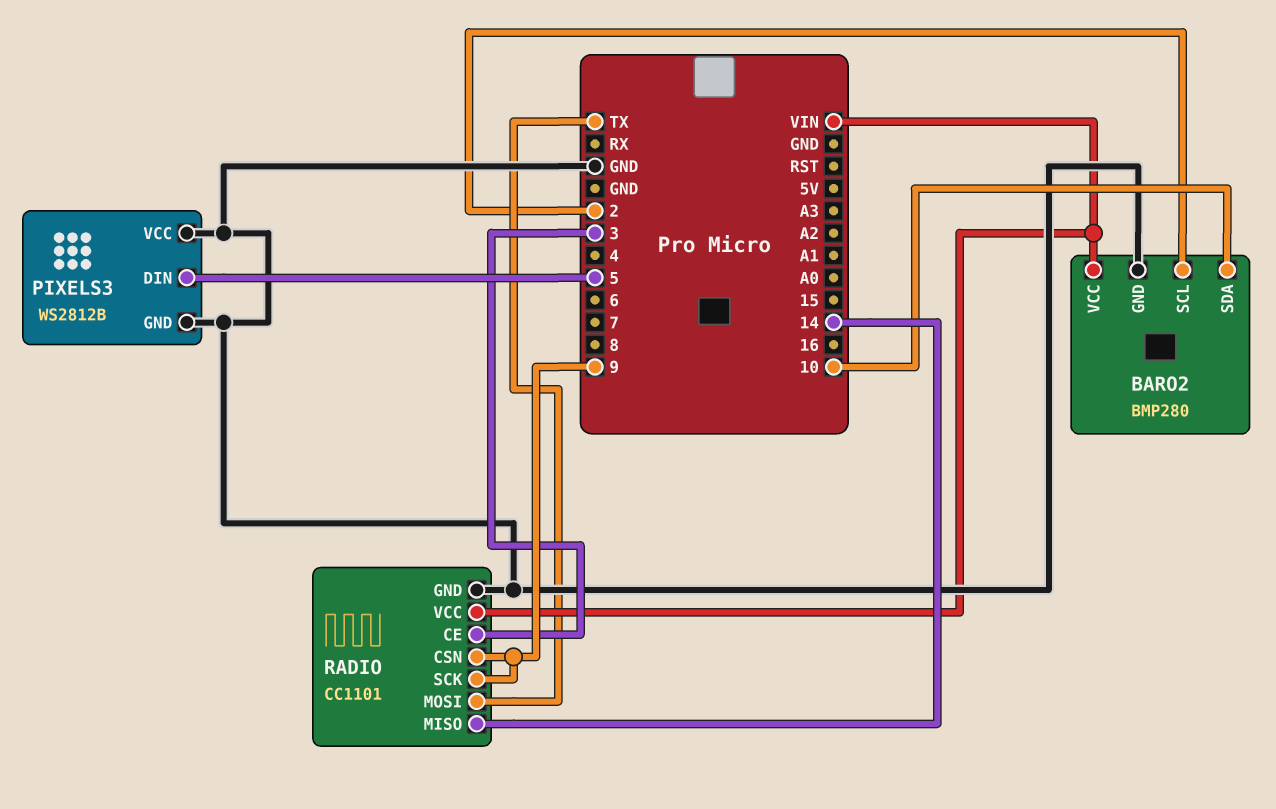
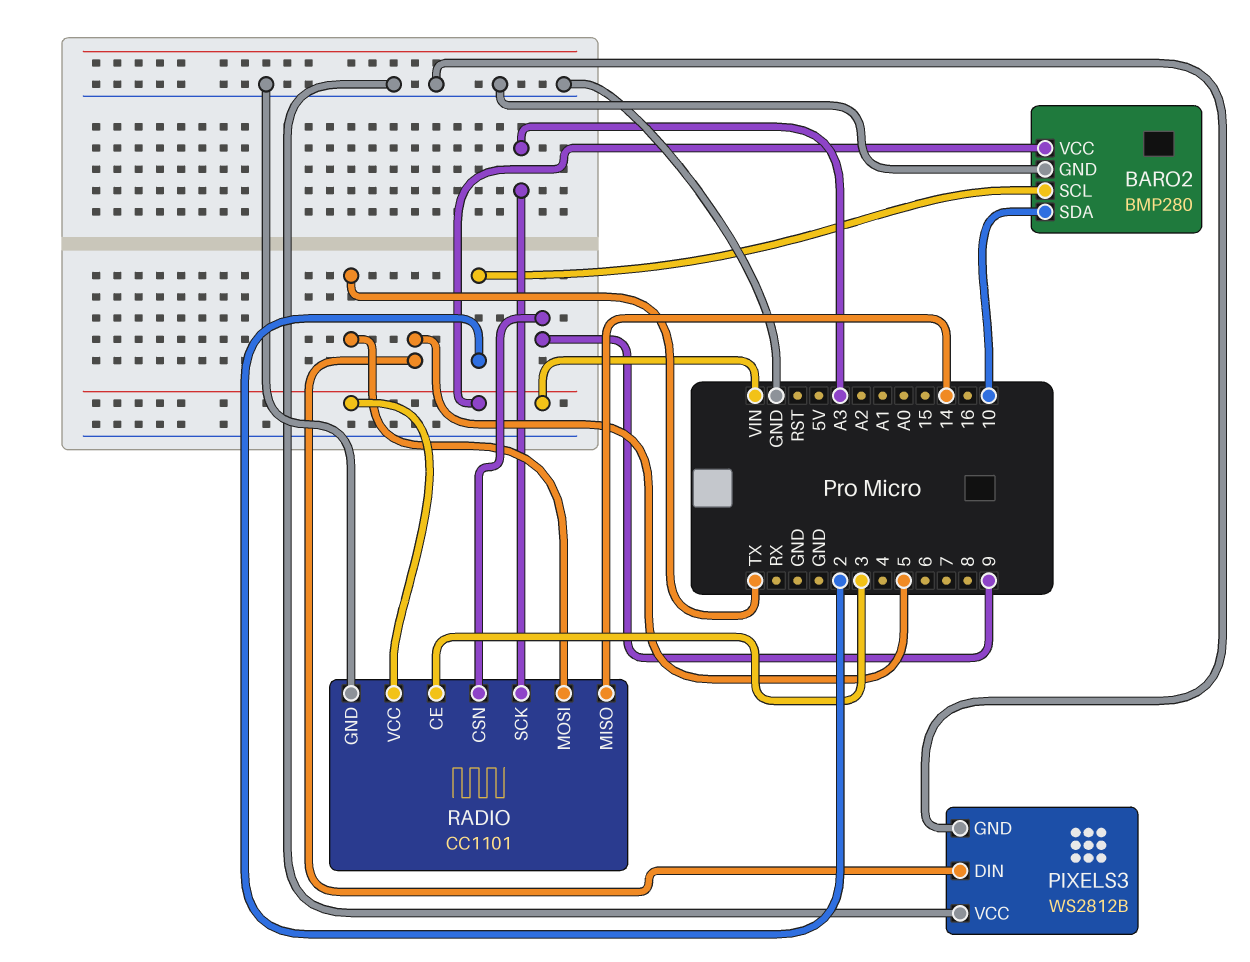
RADIO pin SCK: 9 -> A3

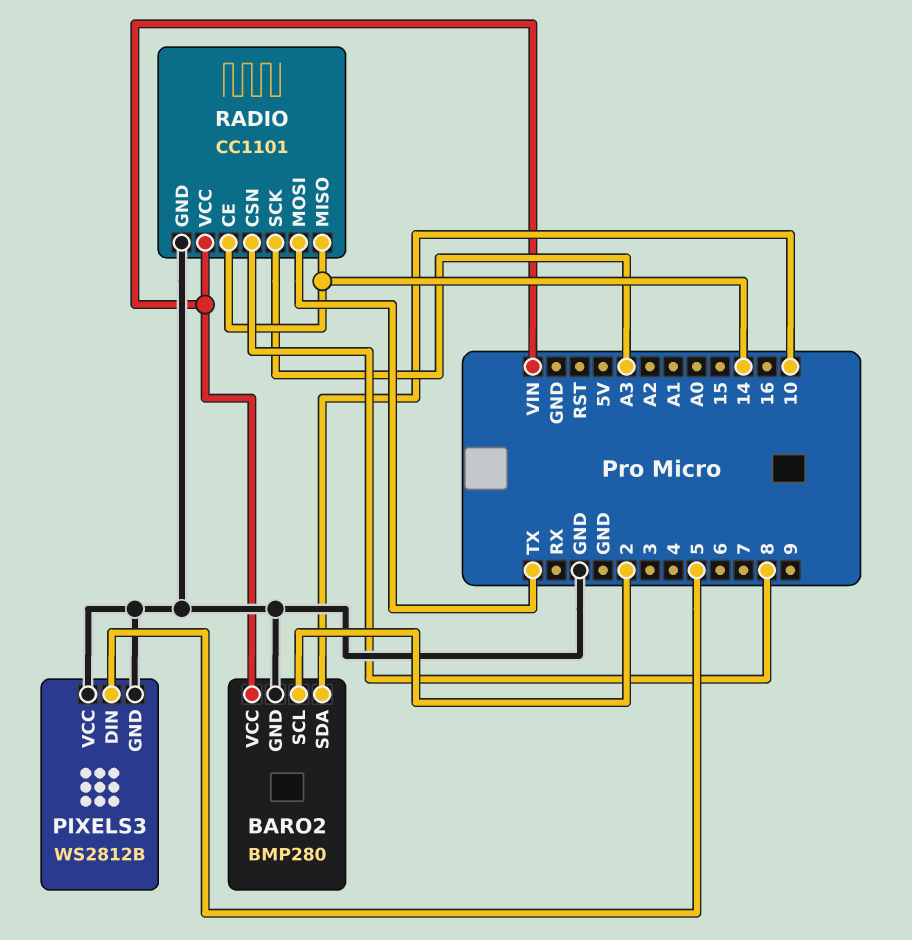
RADIO pin CE: 3 -> 14
RADIO pin CSN: 9 -> 8

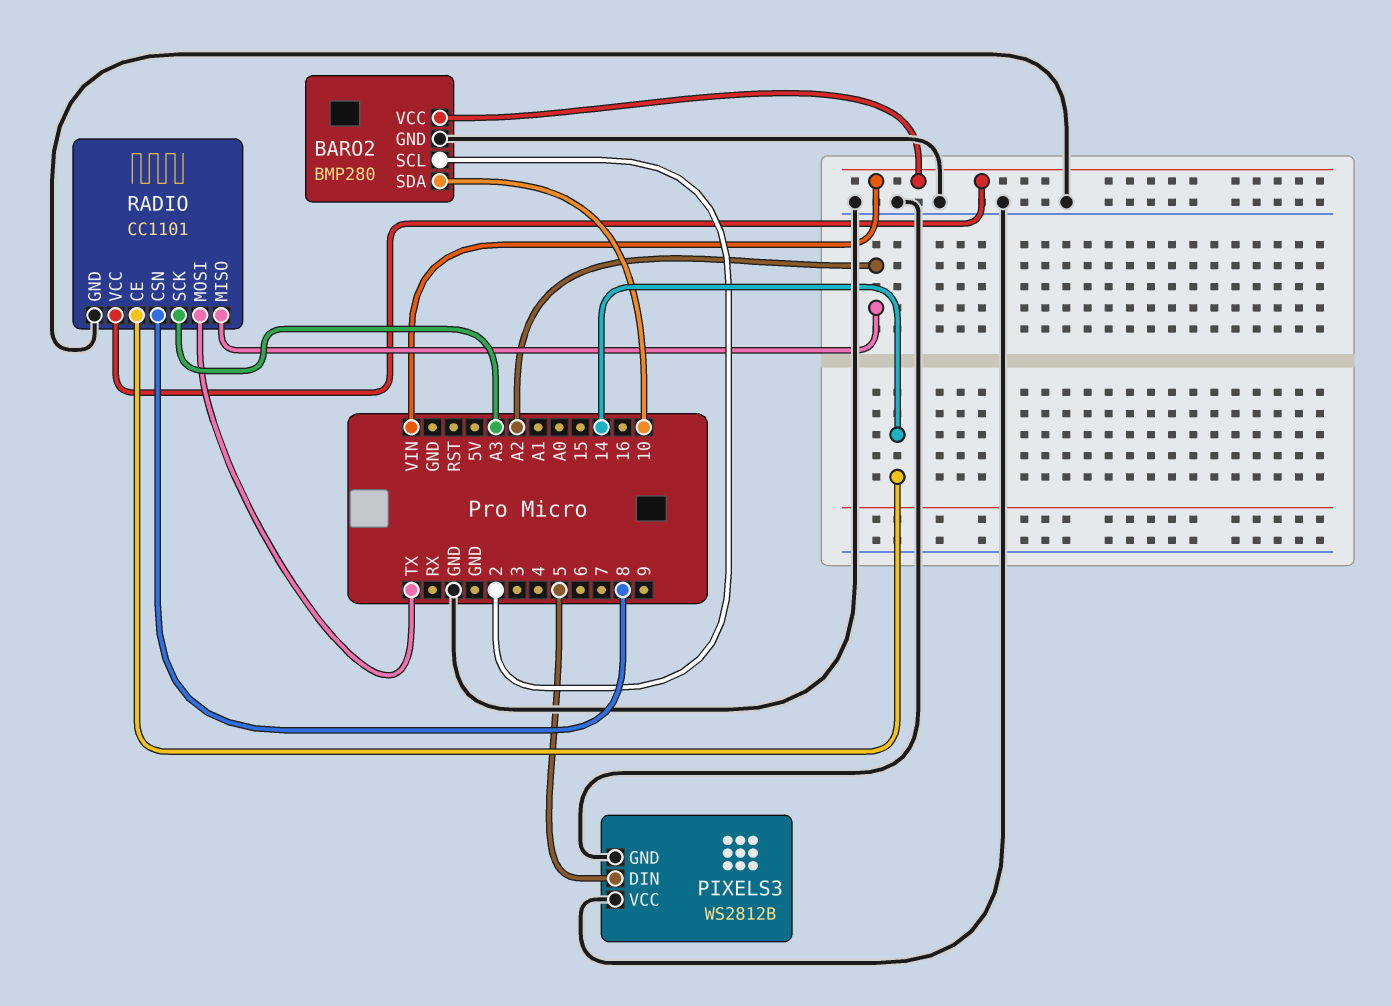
RADIO pin MISO: 14 -> A2

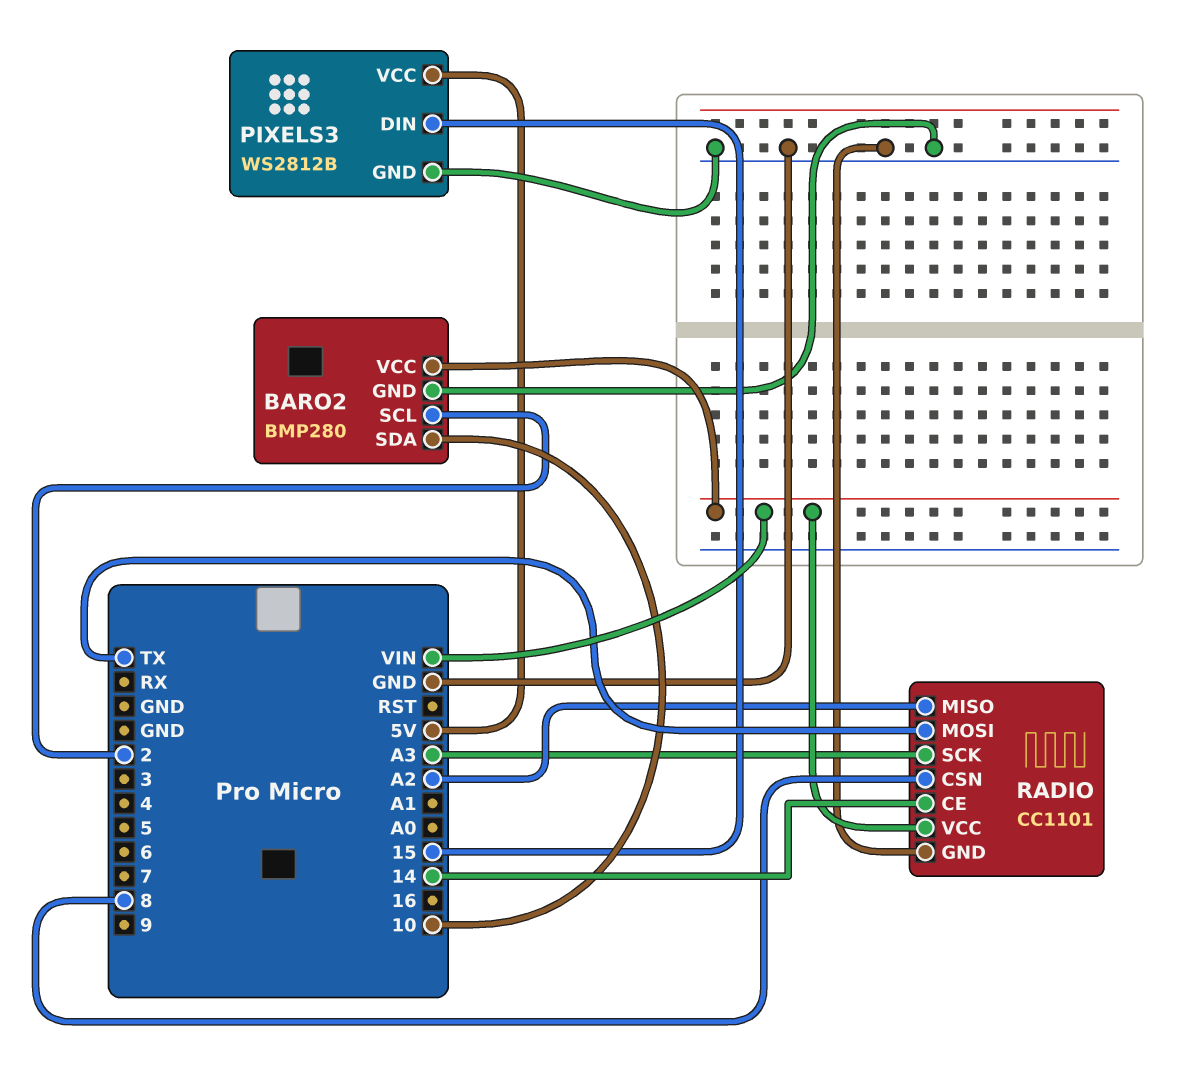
PIXELS3 pin DIN: 5 -> 15
PIXELS3 pin VCC: GND -> 5V

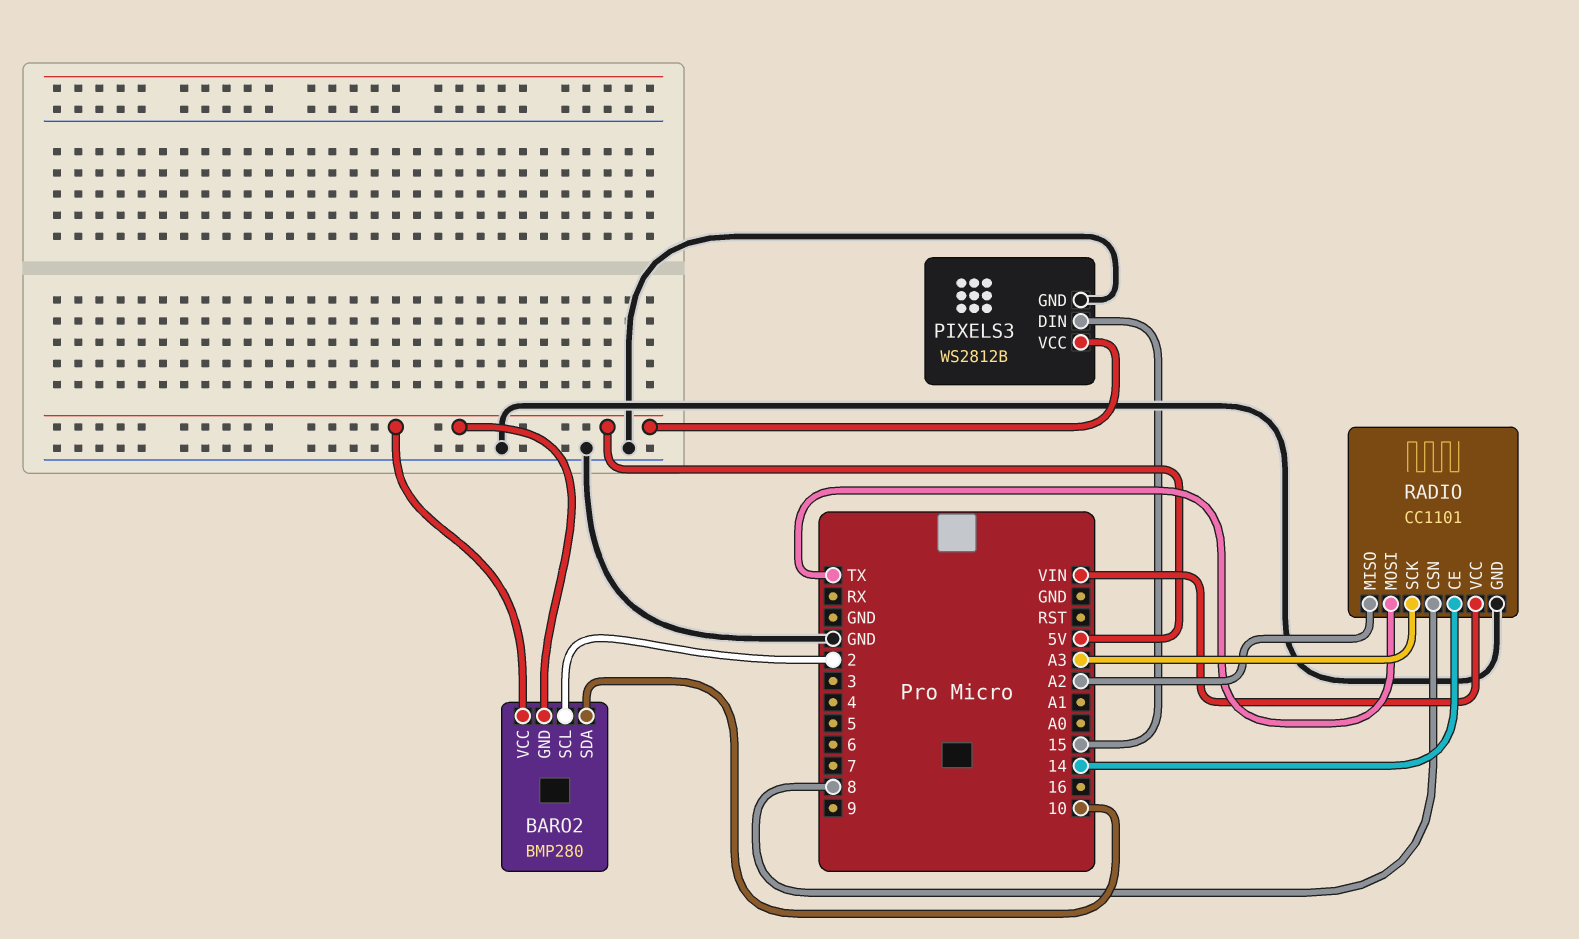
BARO2 pin GND: GND -> 5V
BARO2 pin VCC: VIN -> 5V

